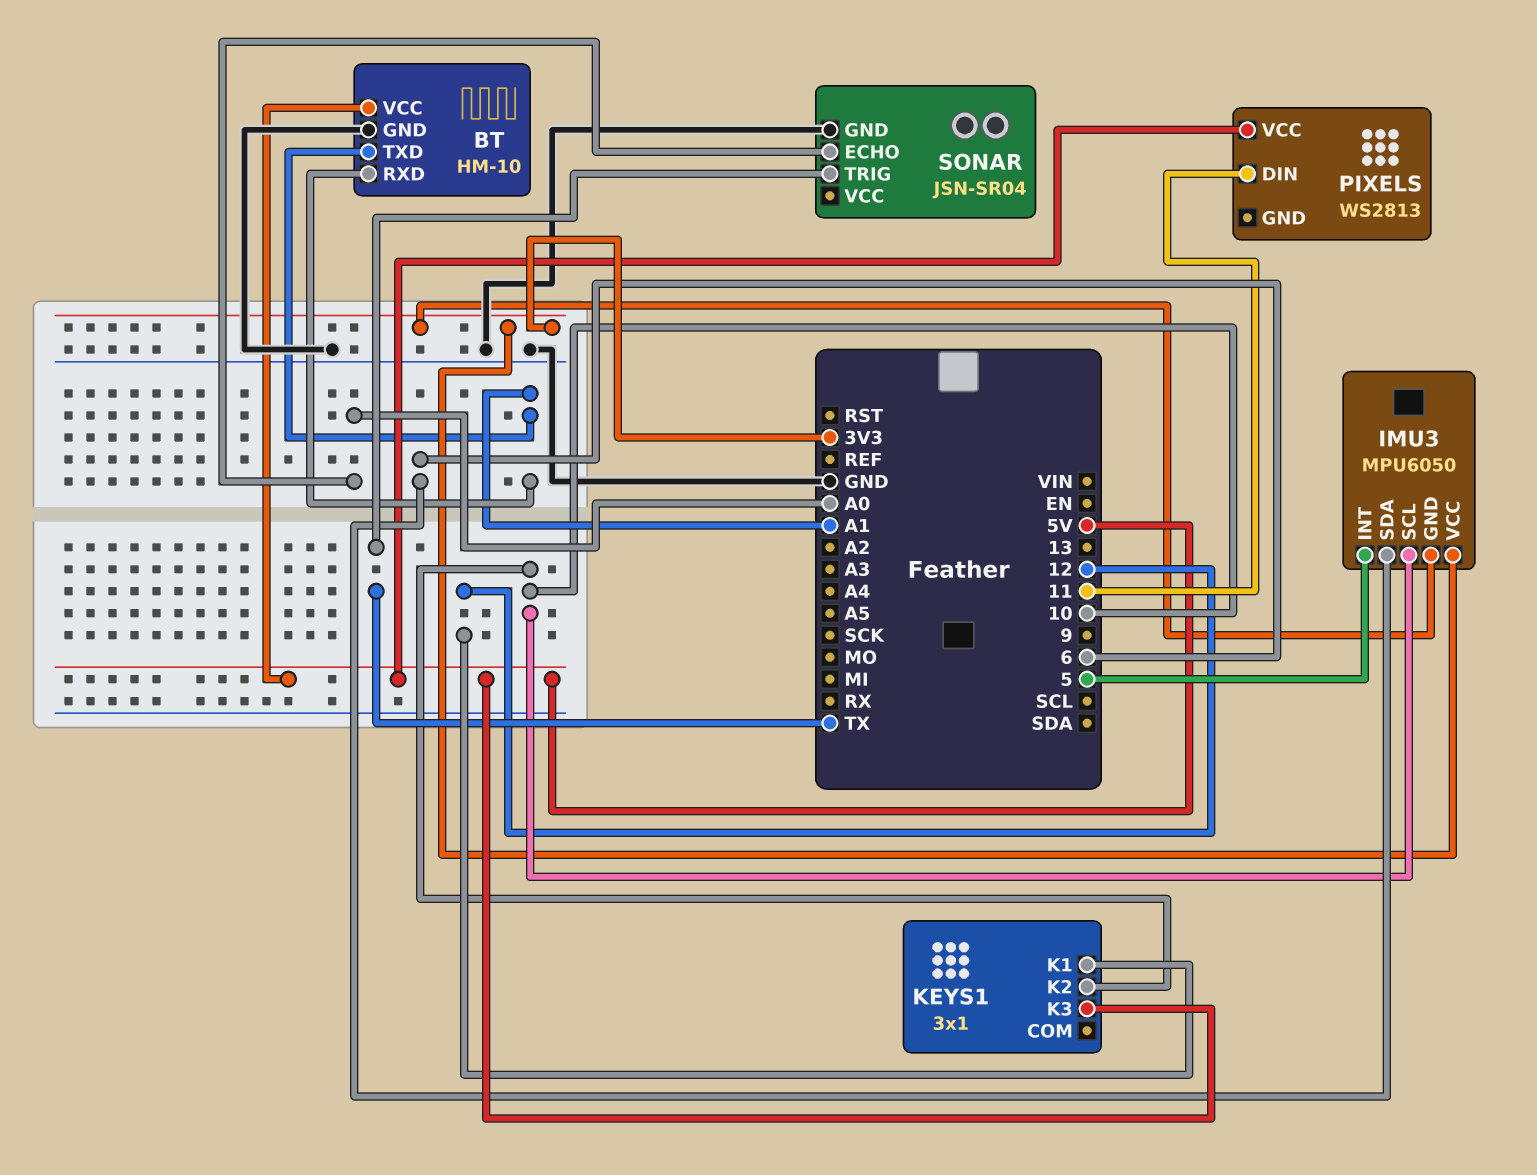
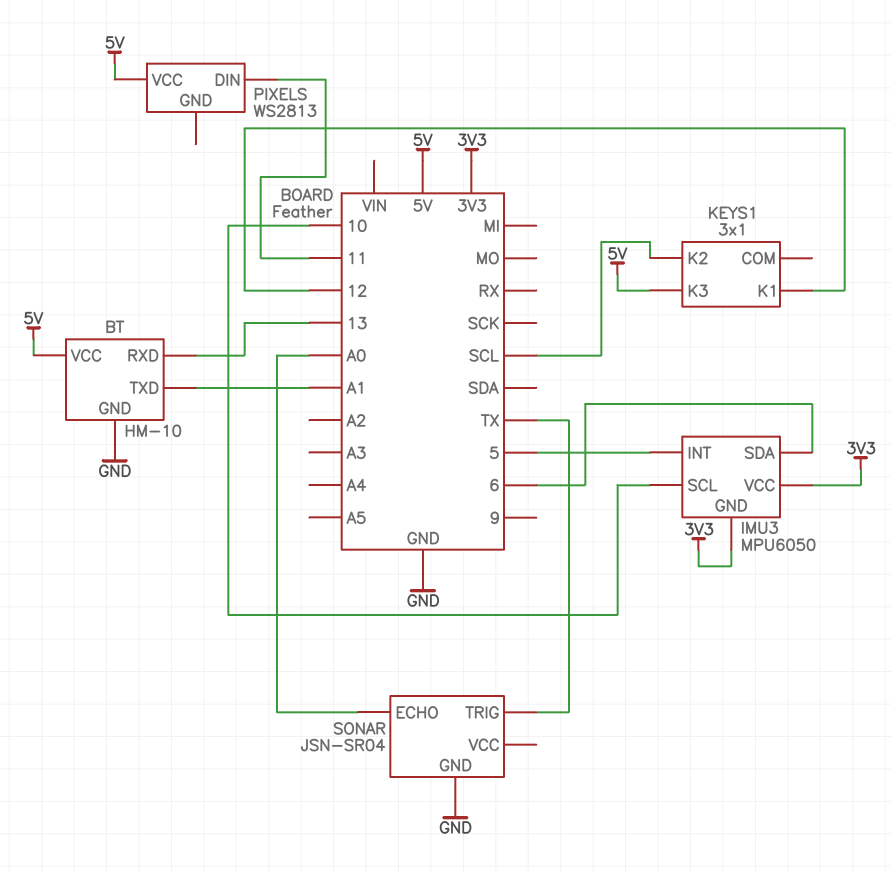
BT pin RXD: A1 -> 13
KEYS1 pin K2: 10 -> SCL

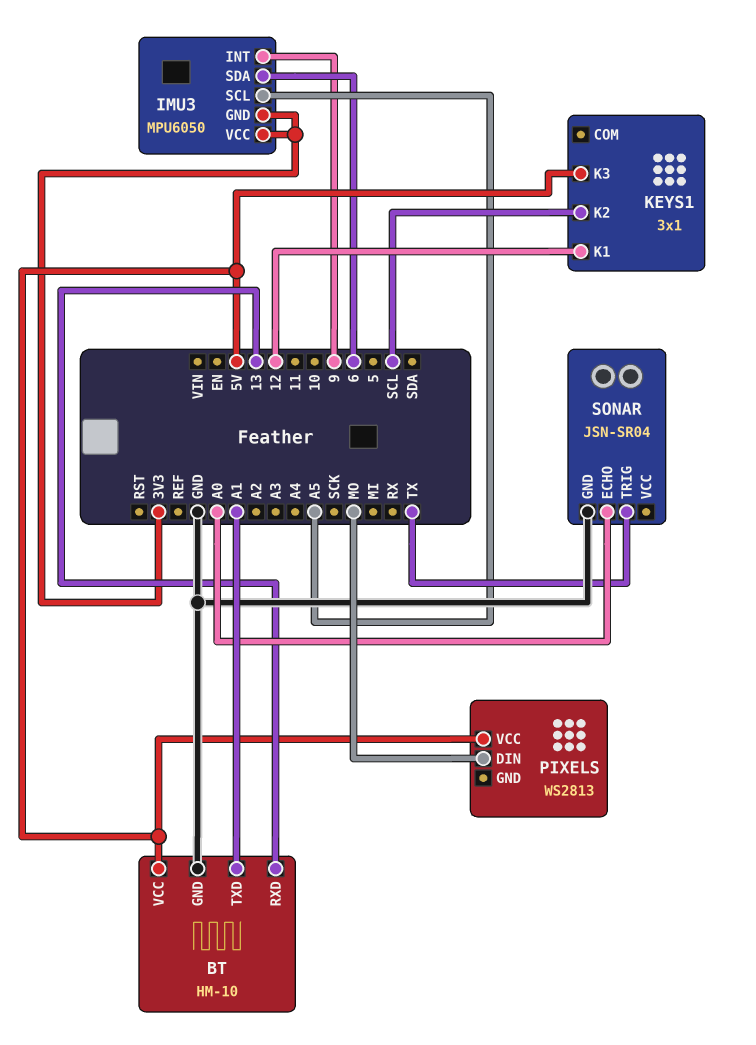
IMU3 pin INT: 5 -> 9
IMU3 pin SCL: 10 -> A5
PIXELS pin DIN: 11 -> MO

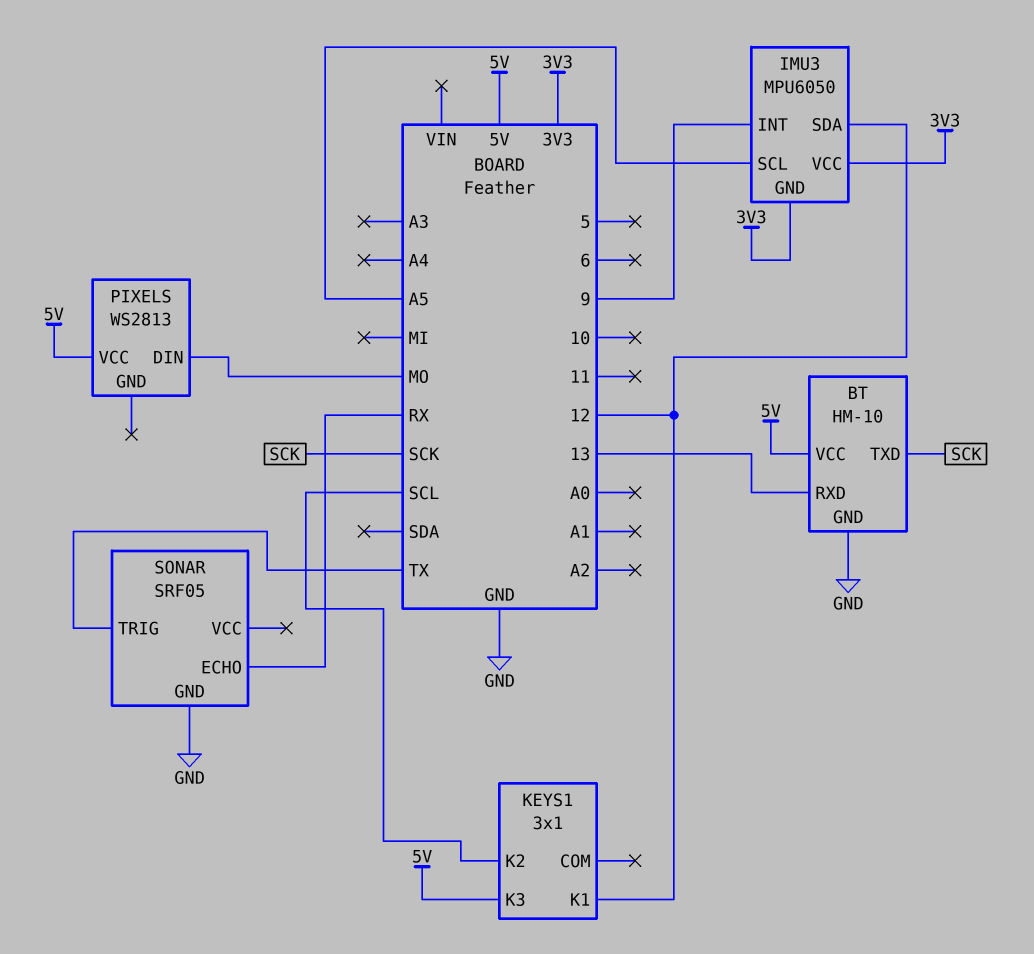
BT pin TXD: A1 -> SCK
IMU3 pin SDA: 6 -> 12
SONAR: JSN-SR04 -> SRF05
SONAR pin ECHO: A0 -> RX

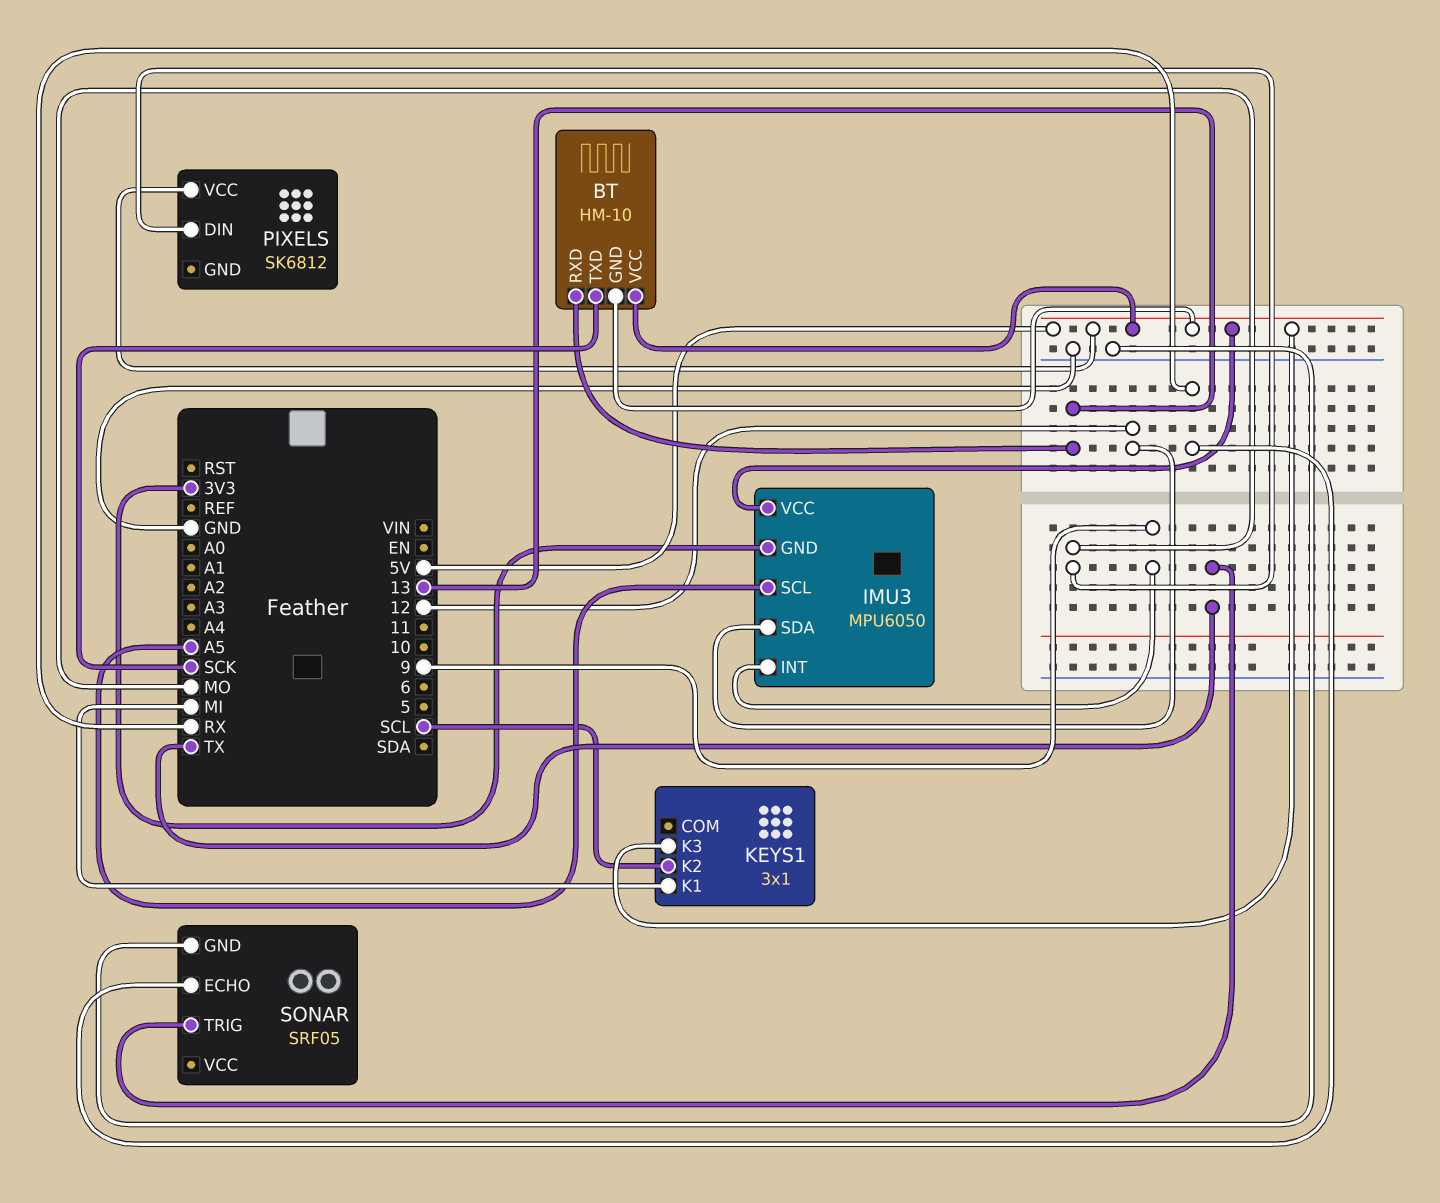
BT pin GND: GND -> 5V
IMU3 pin VCC: 3V3 -> 5V
KEYS1 pin K1: 12 -> MI
PIXELS: WS2813 -> SK6812

